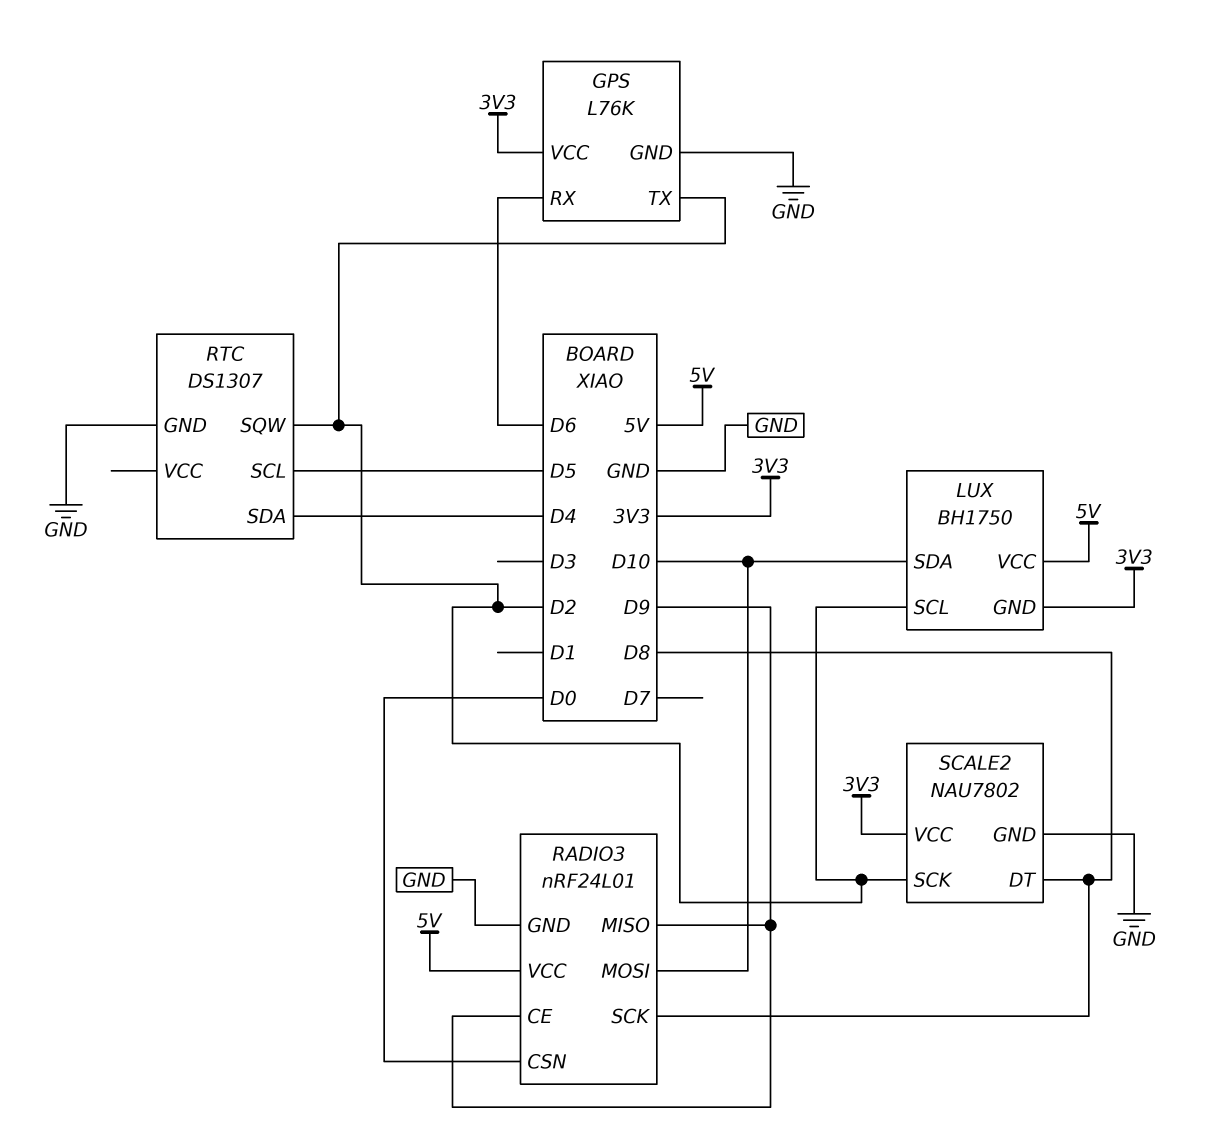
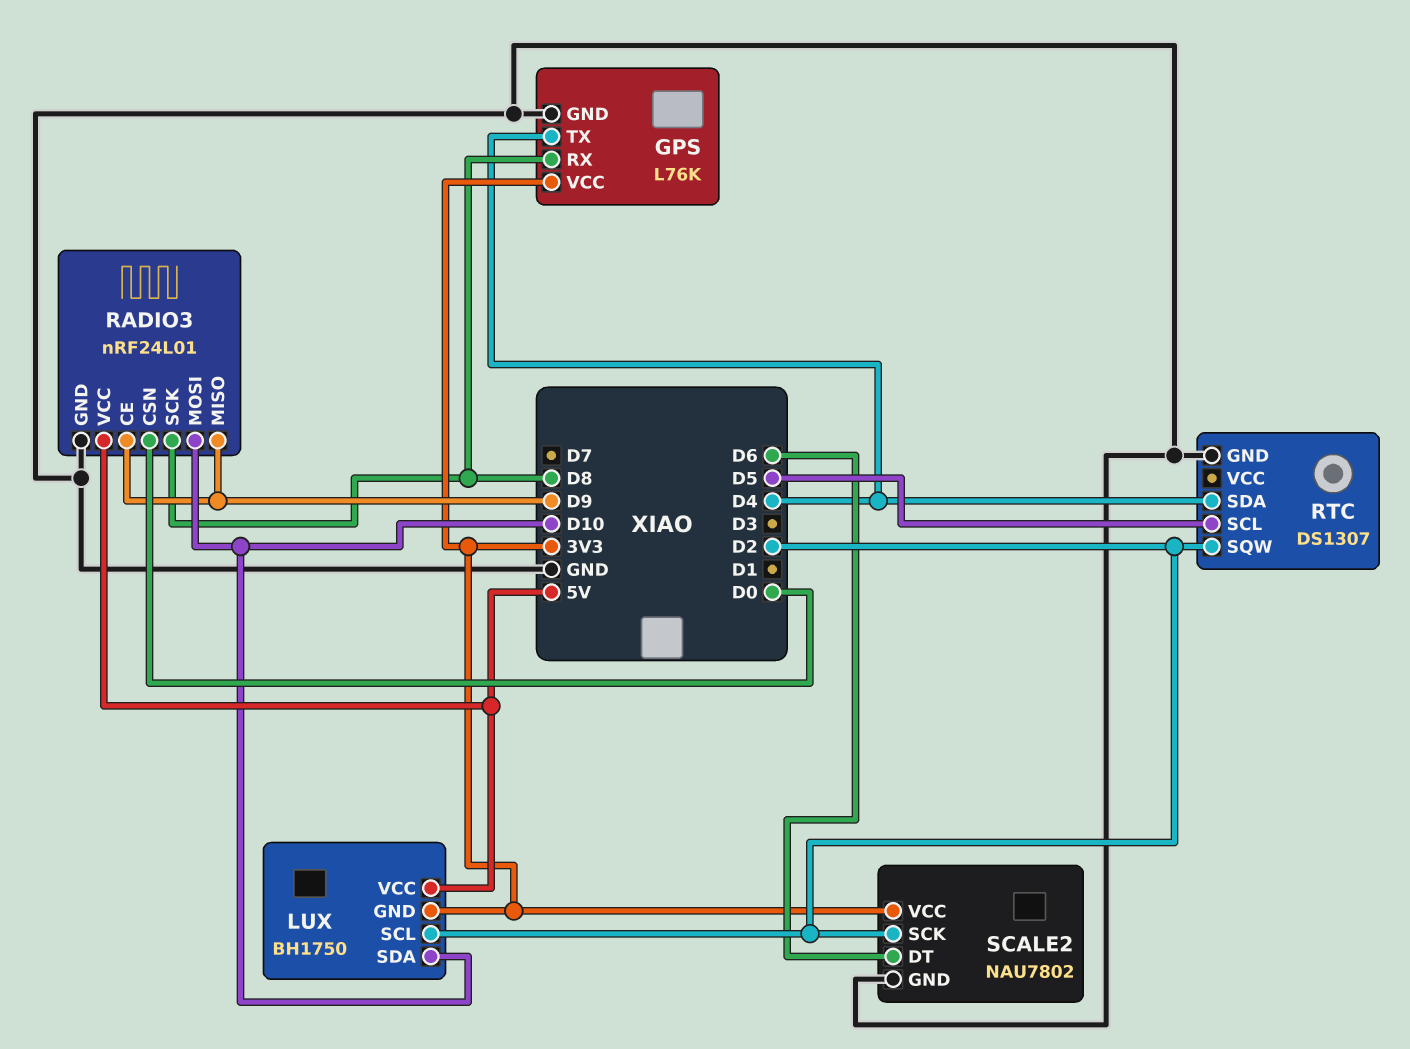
GPS pin RX: D6 -> D8
GPS pin TX: D2 -> D4
SCALE2 pin DT: D8 -> D6

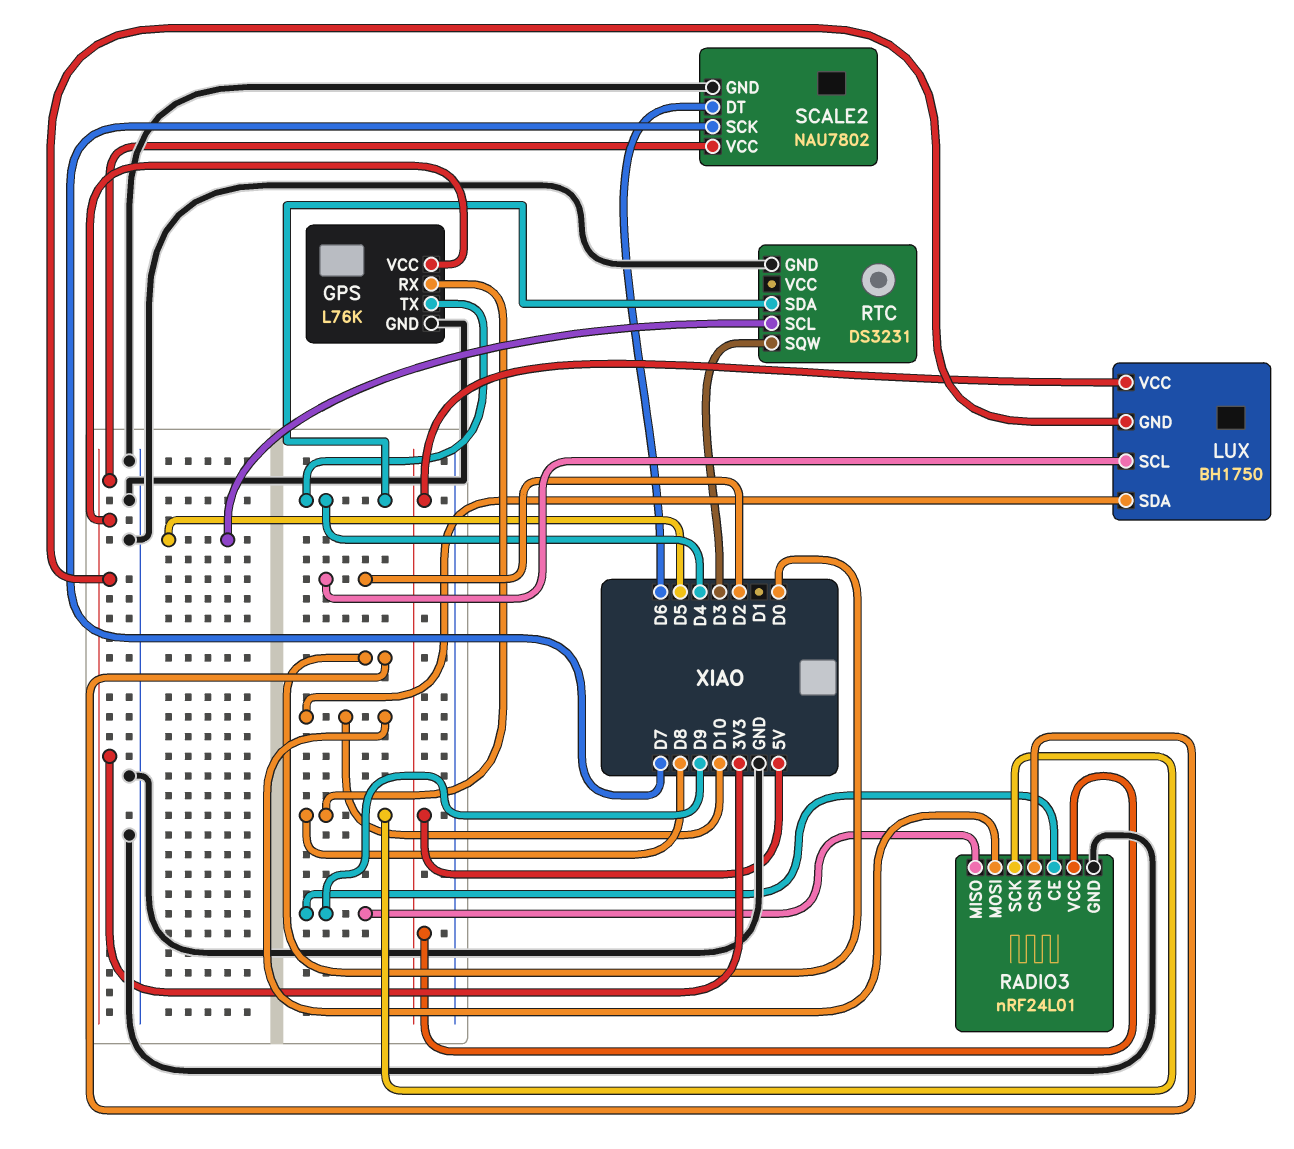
RTC: DS1307 -> DS3231
RTC pin SQW: D2 -> D3
SCALE2 pin SCK: D2 -> D7

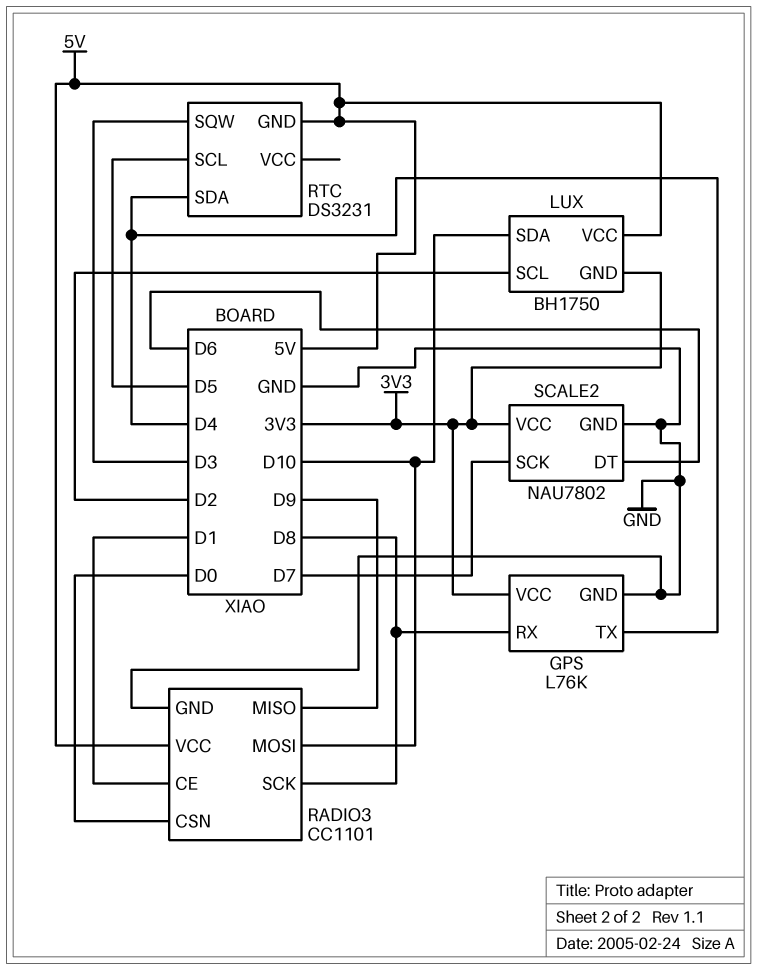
RADIO3: nRF24L01 -> CC1101
RADIO3 pin CE: D9 -> D1
RTC pin GND: GND -> 5V

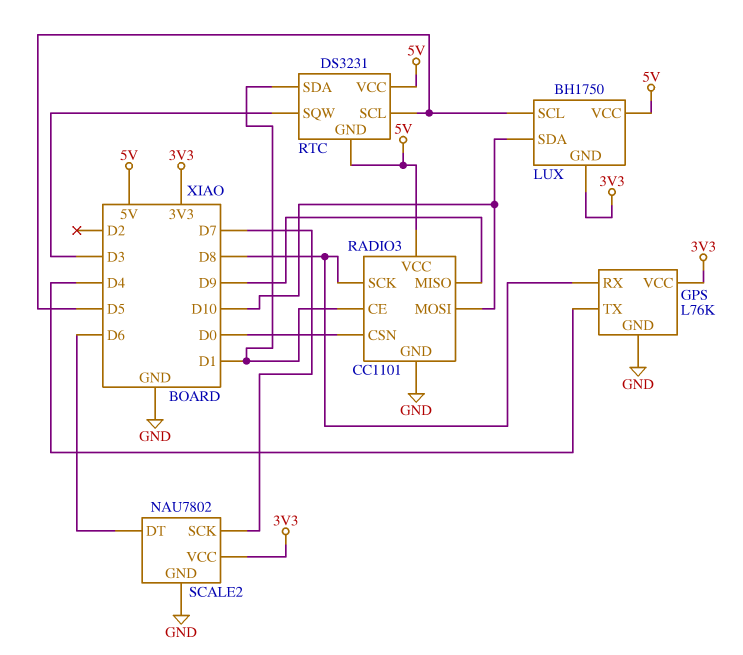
LUX pin SCL: D2 -> D5
RTC pin SDA: D4 -> D1
RTC pin VCC: none -> 5V

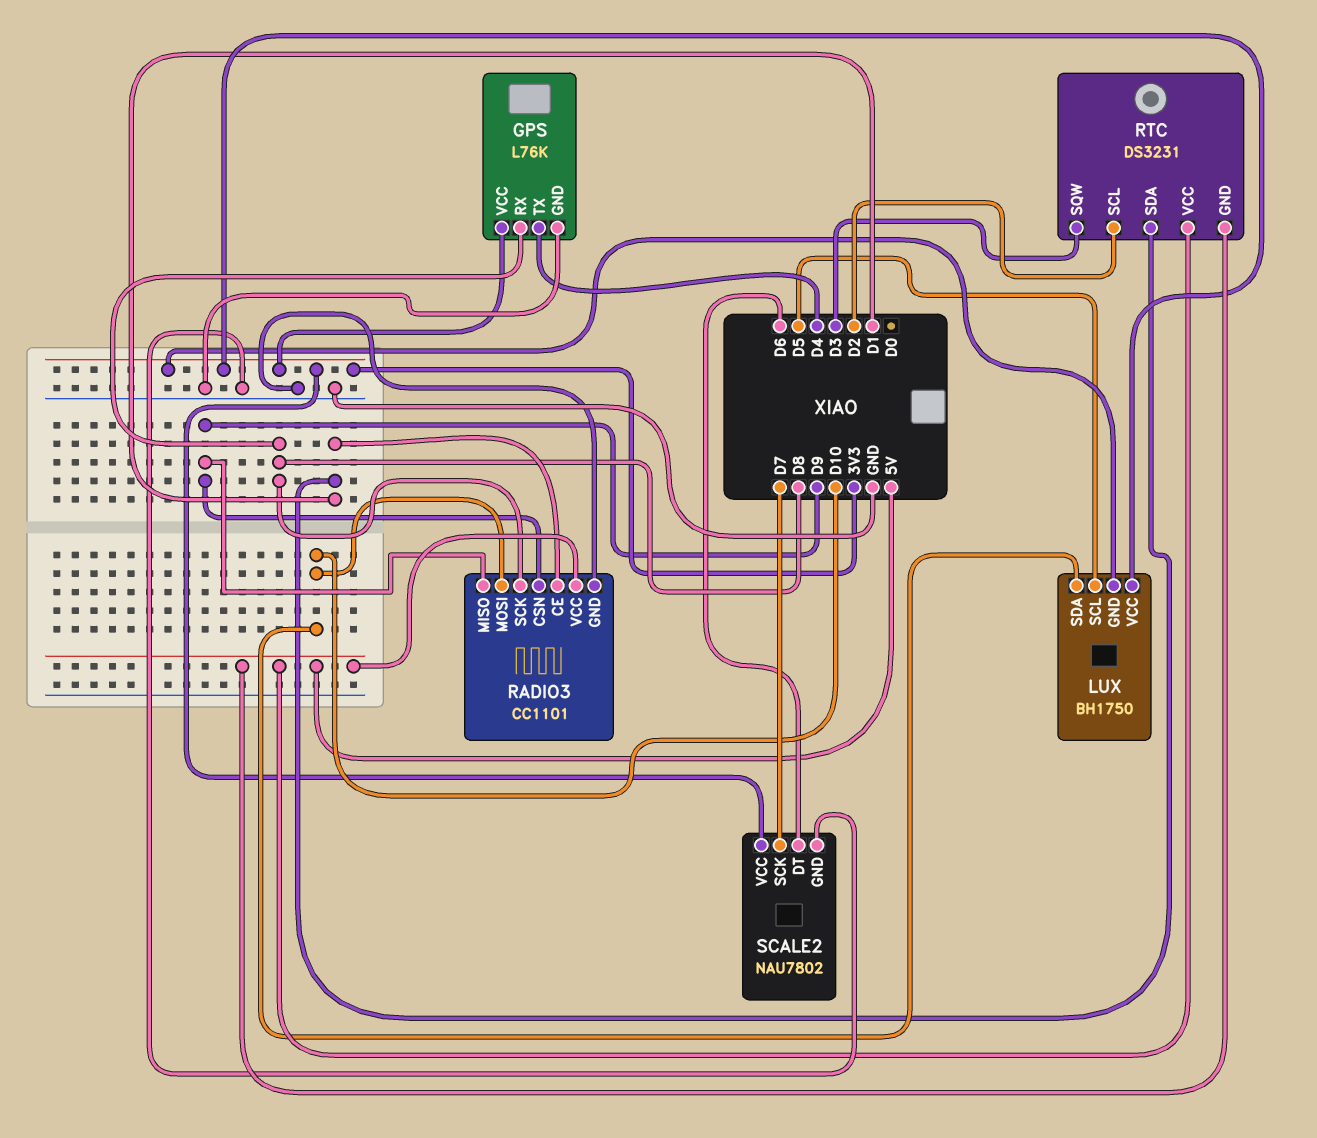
LUX pin VCC: 5V -> 3V3
RADIO3 pin CSN: D0 -> D9
RTC pin SCL: D5 -> D2

